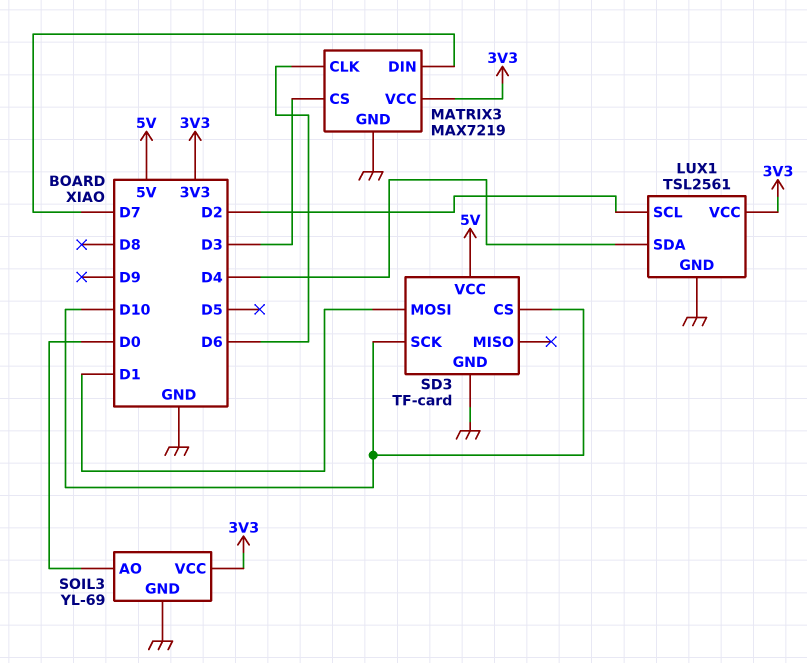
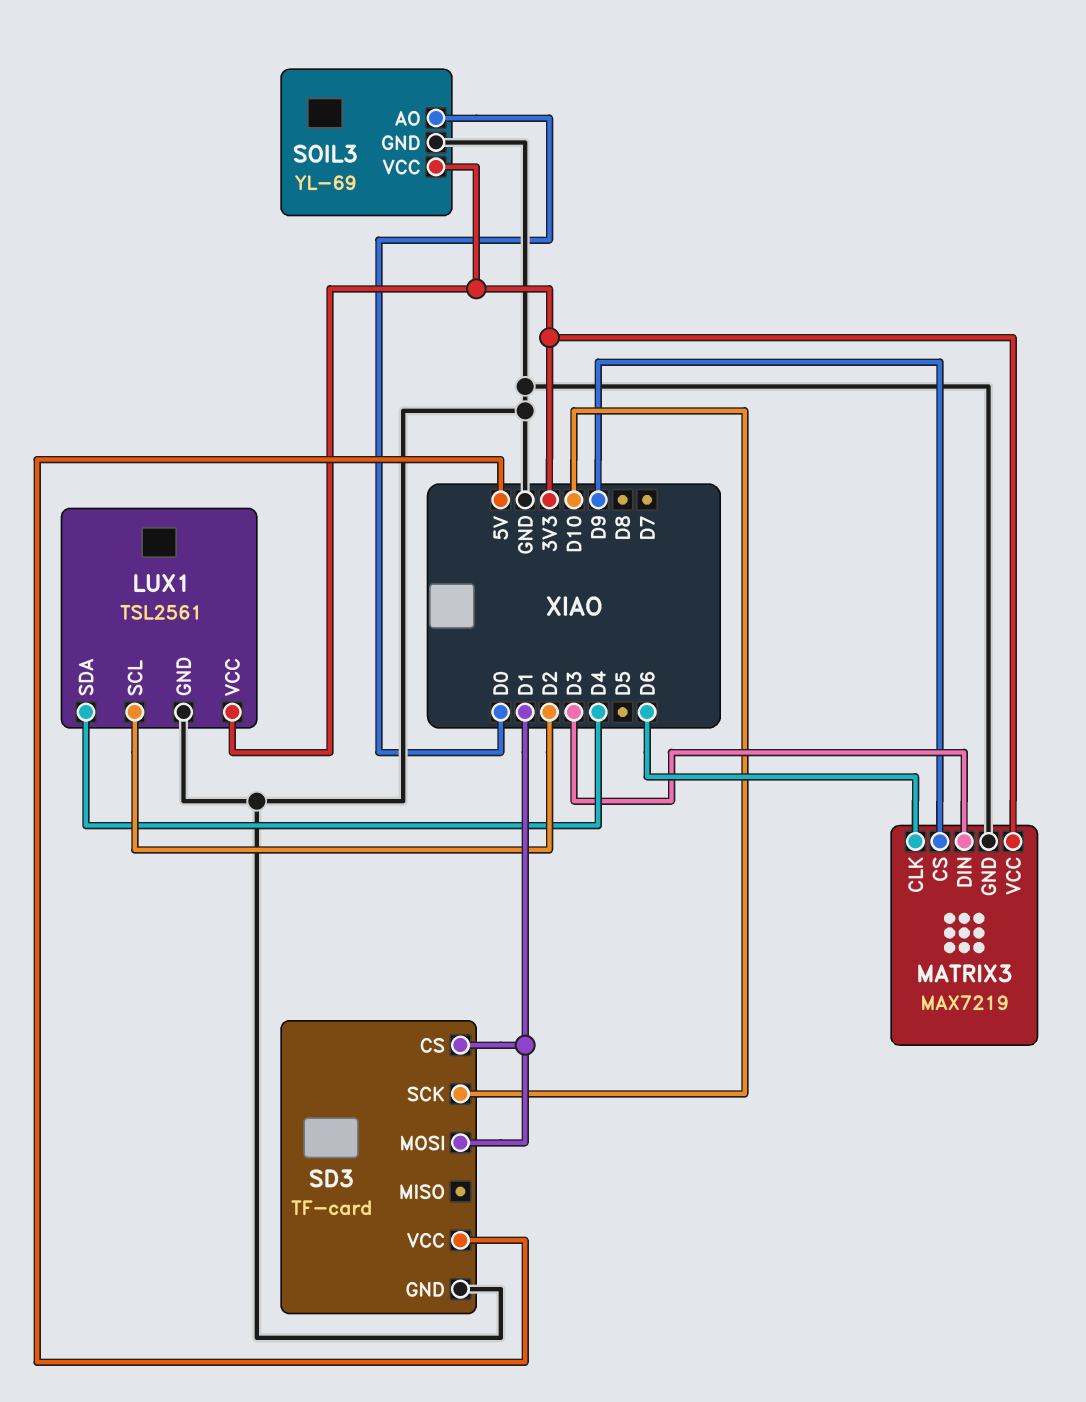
MATRIX3 pin CS: D3 -> D9
MATRIX3 pin DIN: D7 -> D3
SD3 pin CS: D10 -> D1

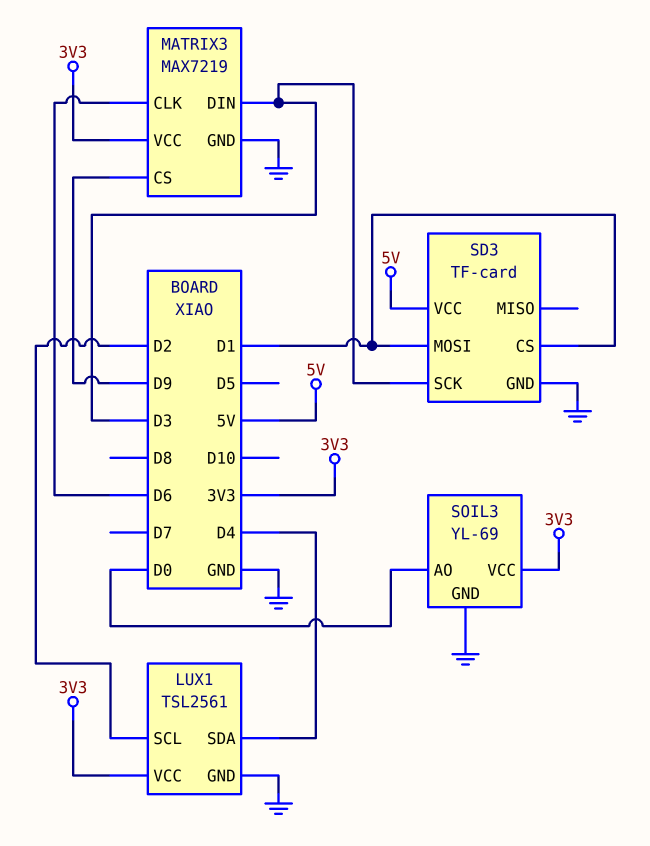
SD3 pin SCK: D10 -> D3

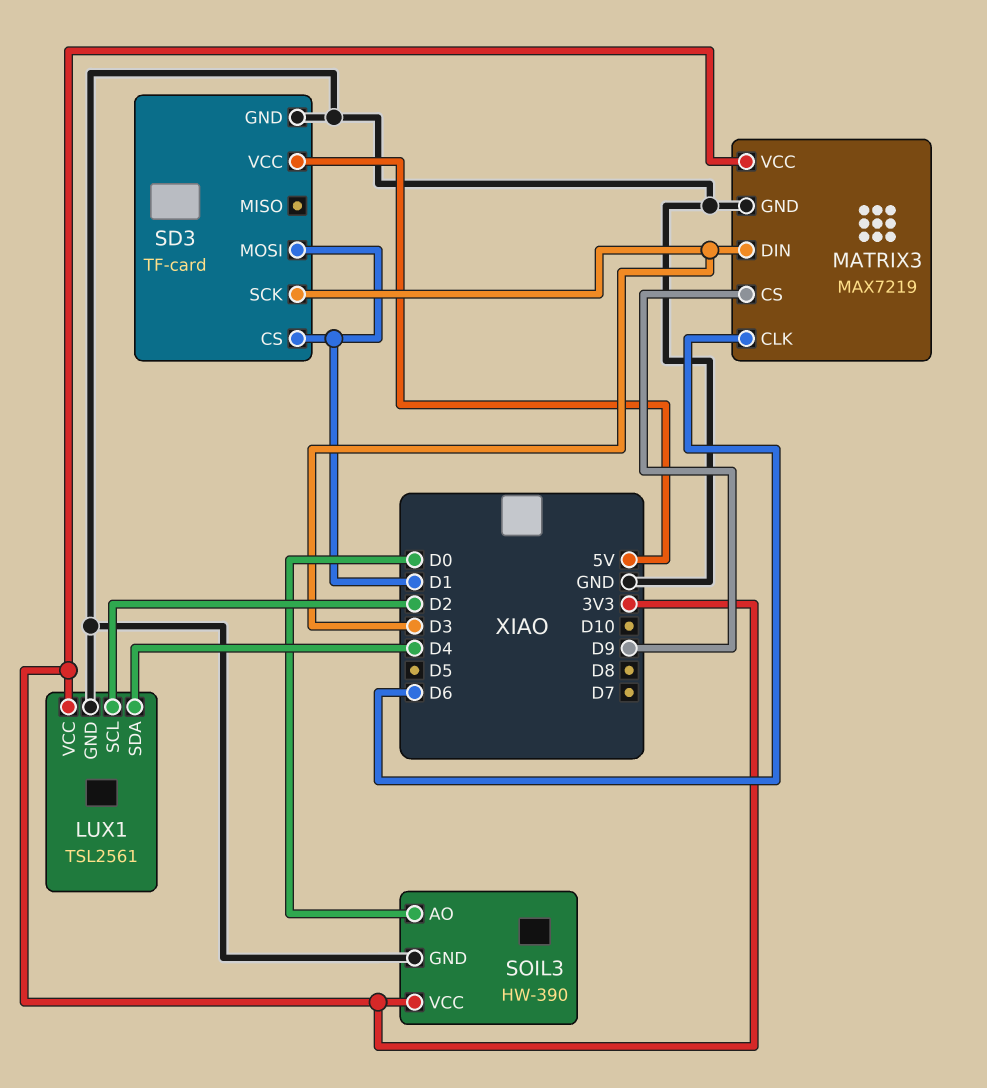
SOIL3: YL-69 -> HW-390

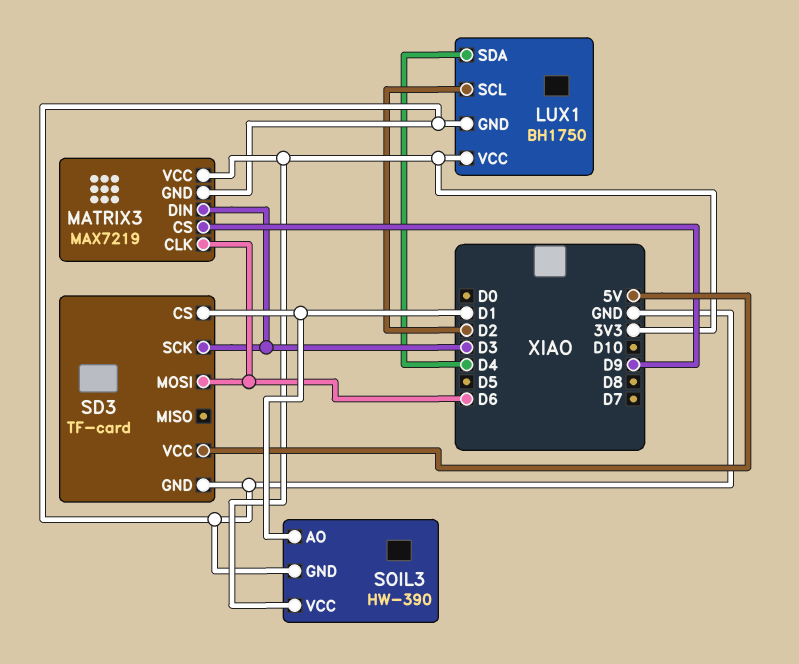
LUX1: TSL2561 -> BH1750
SD3 pin MOSI: D1 -> D6
SOIL3 pin AO: D0 -> D1

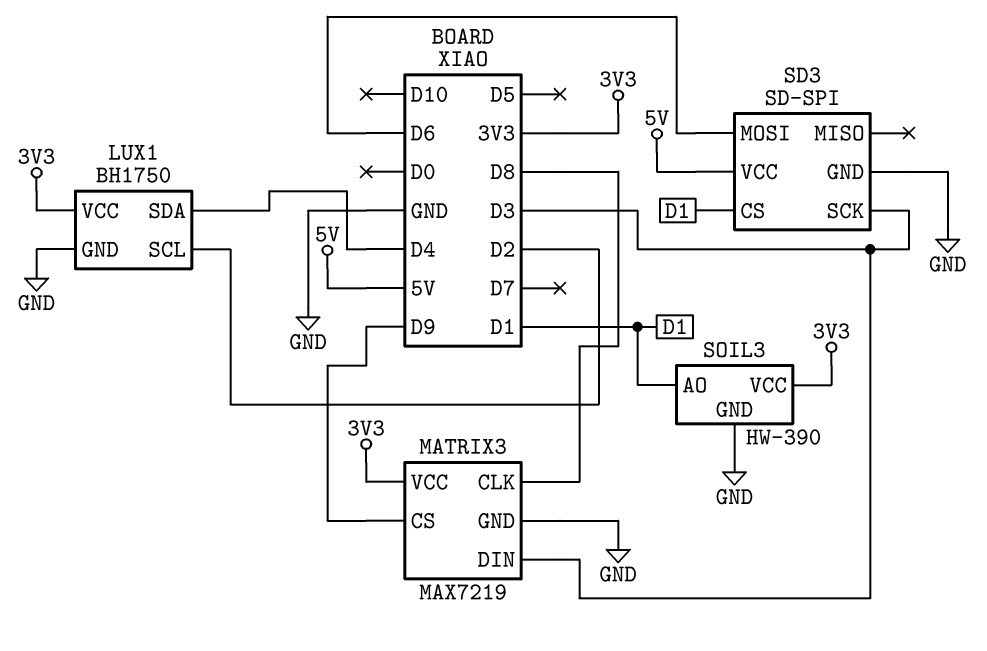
MATRIX3 pin CLK: D6 -> D8
SD3: TF-card -> SD-SPI

